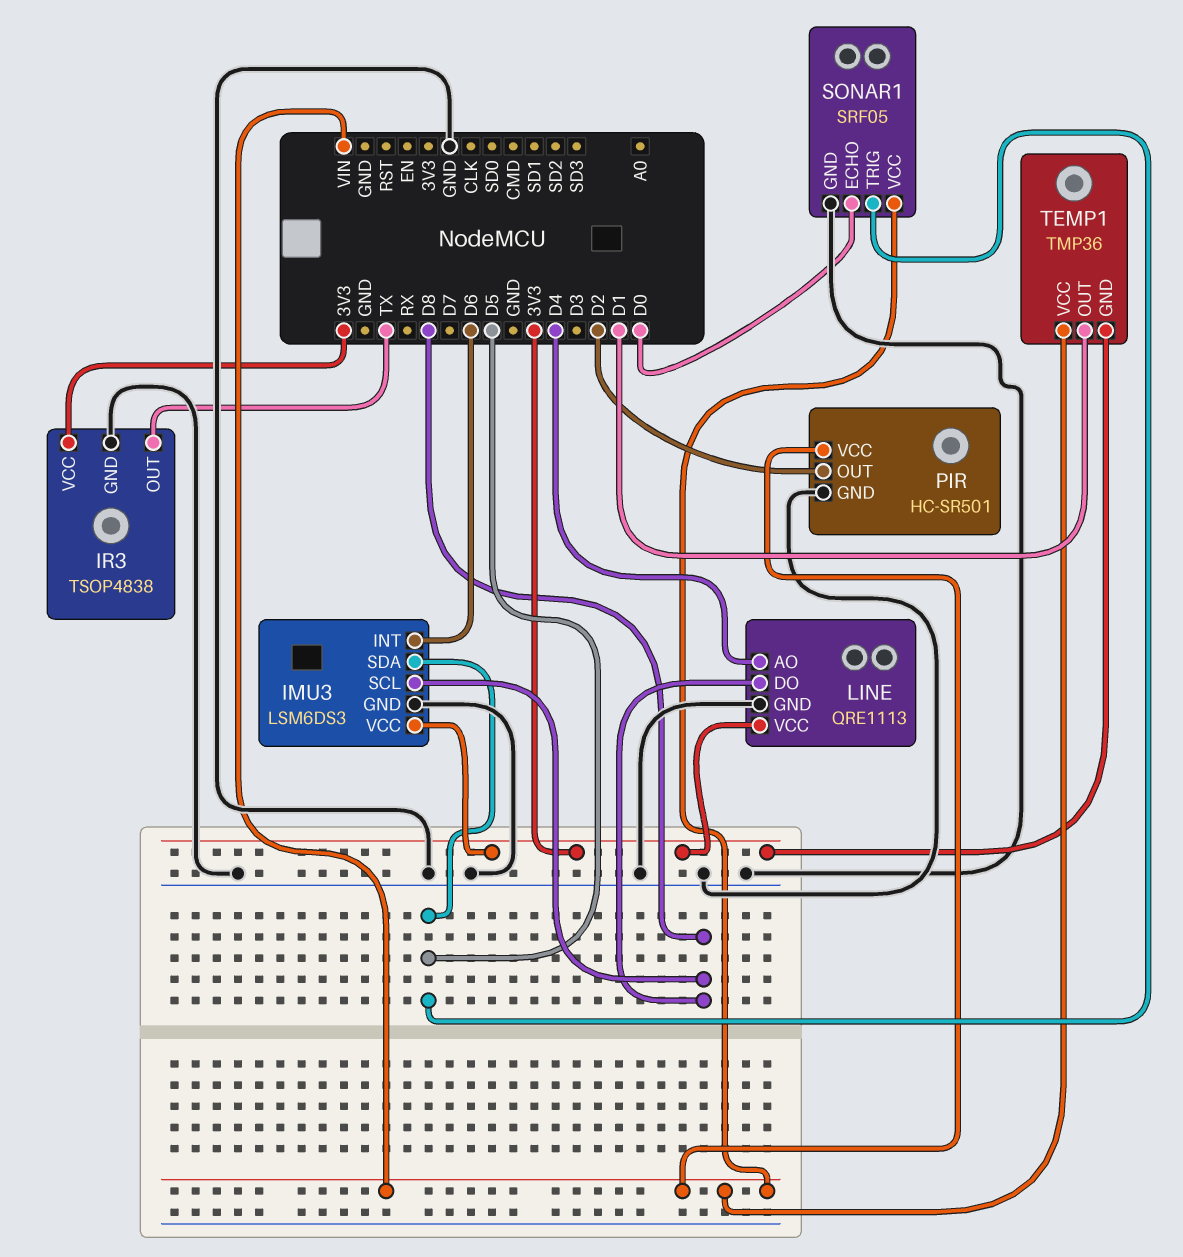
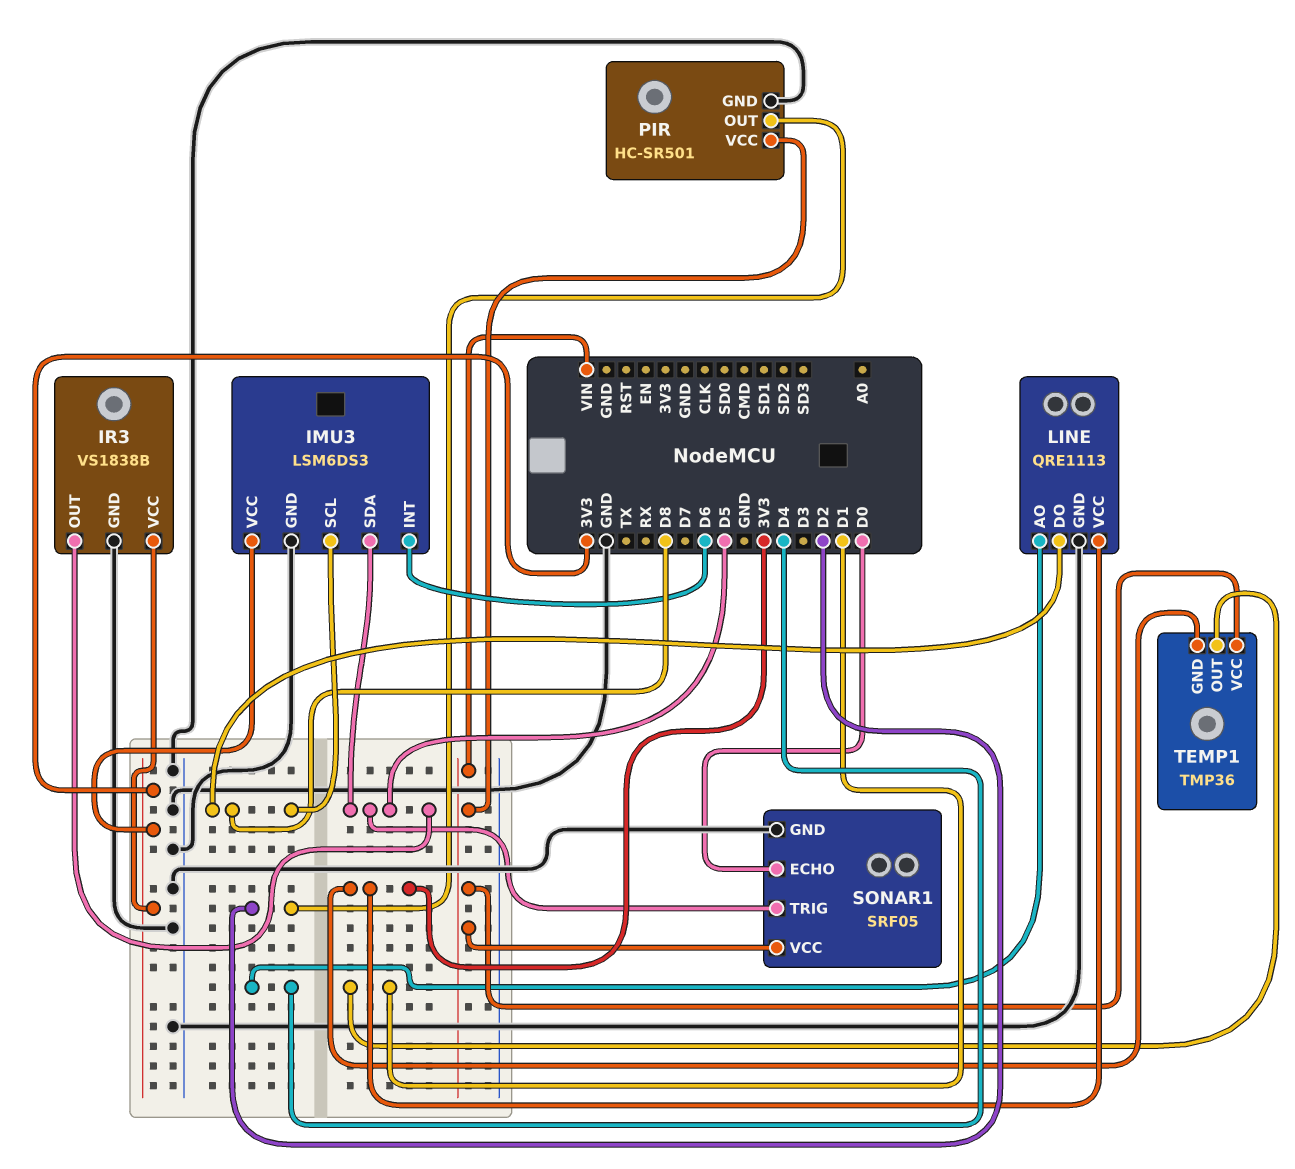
IR3: TSOP4838 -> VS1838B
IR3 pin OUT: TX -> D5

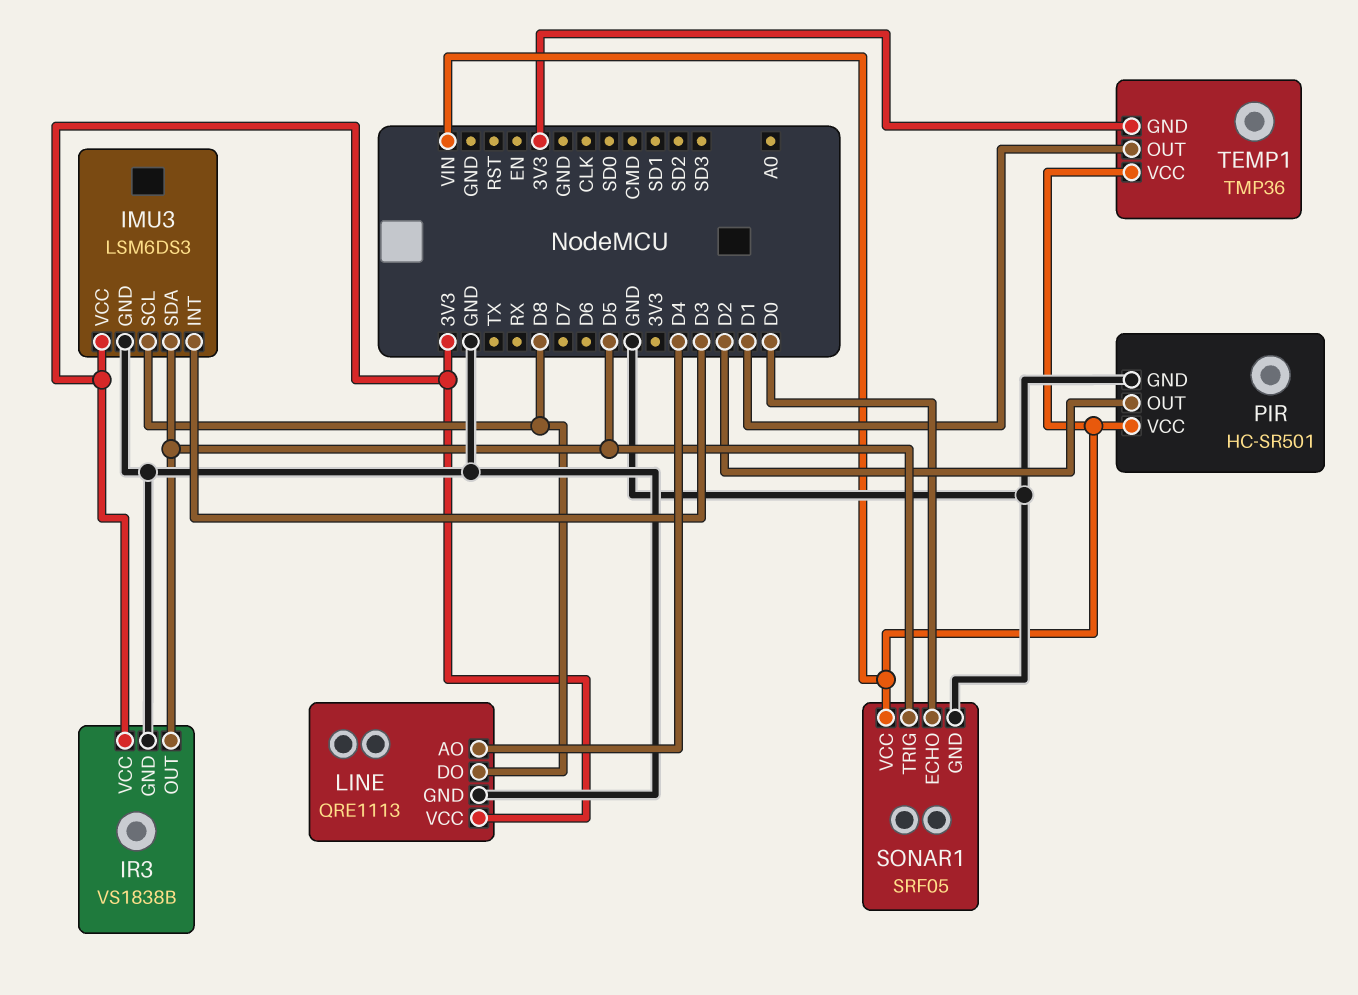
IMU3 pin INT: D6 -> D3

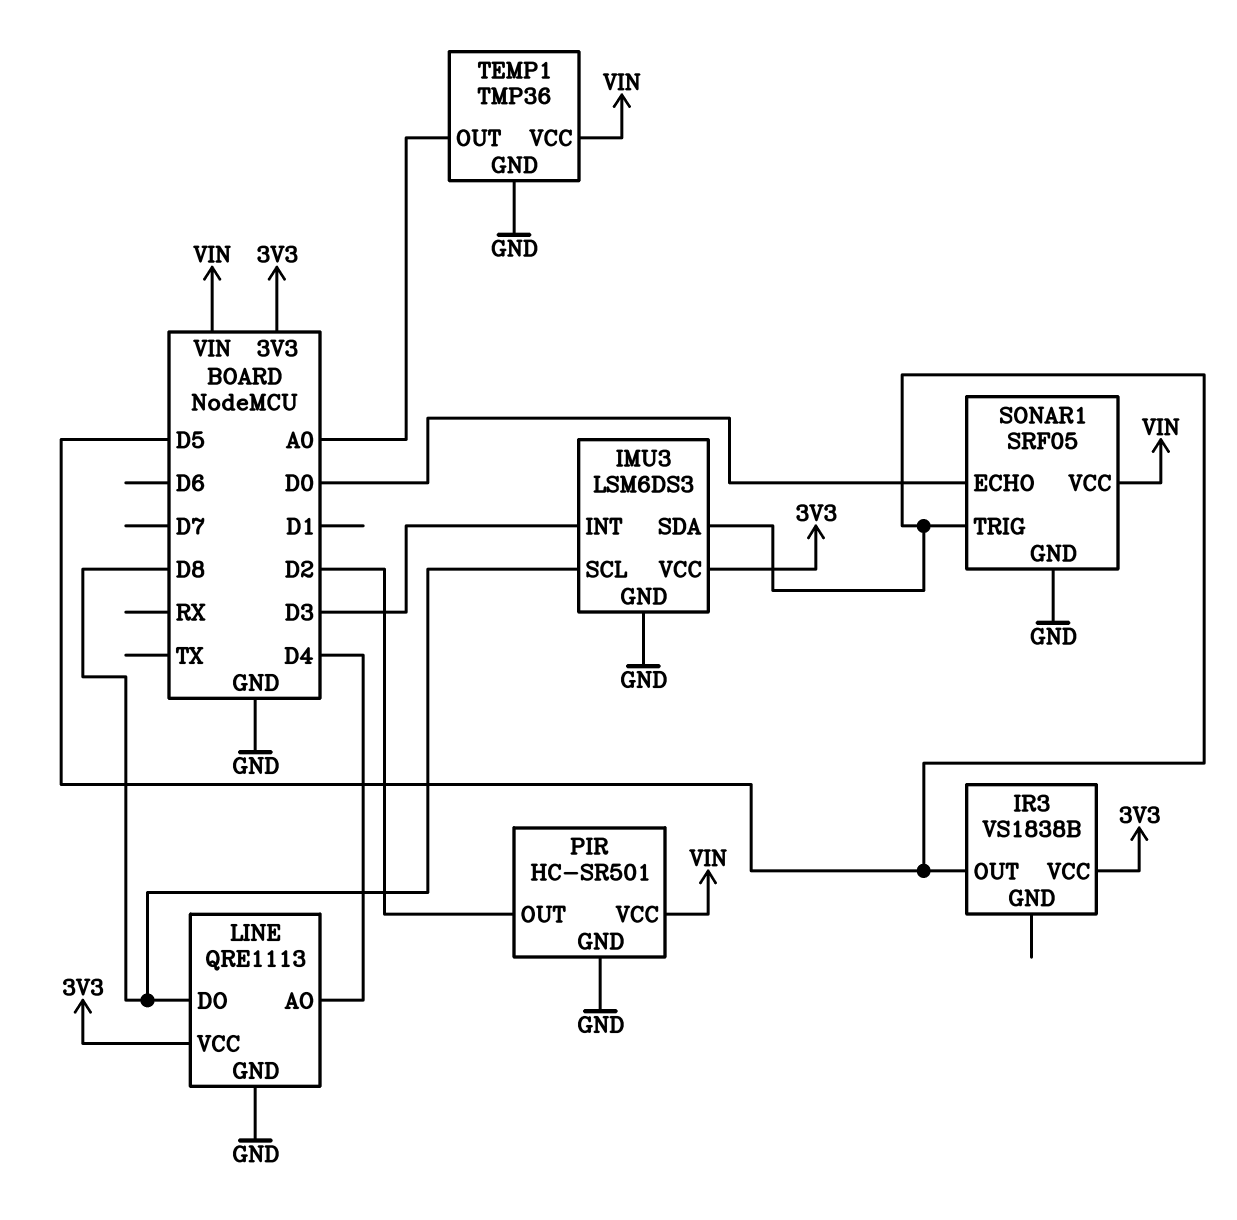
IR3 pin GND: GND -> none
TEMP1 pin GND: 3V3 -> GND
TEMP1 pin OUT: D1 -> A0

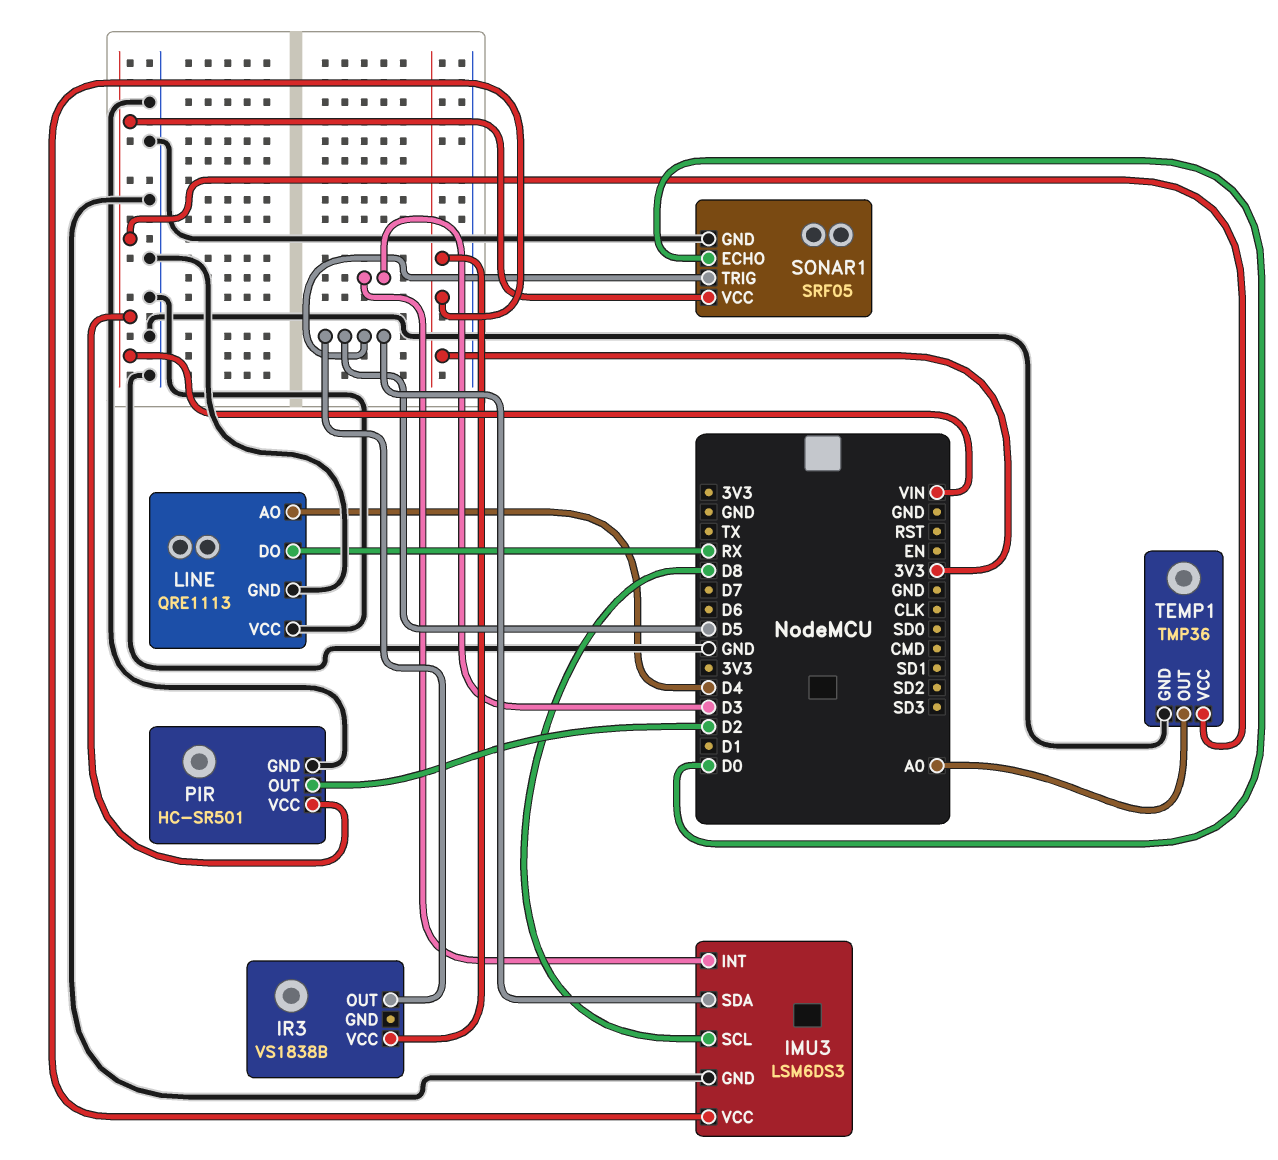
LINE pin DO: D8 -> RX
LINE pin VCC: 3V3 -> GND

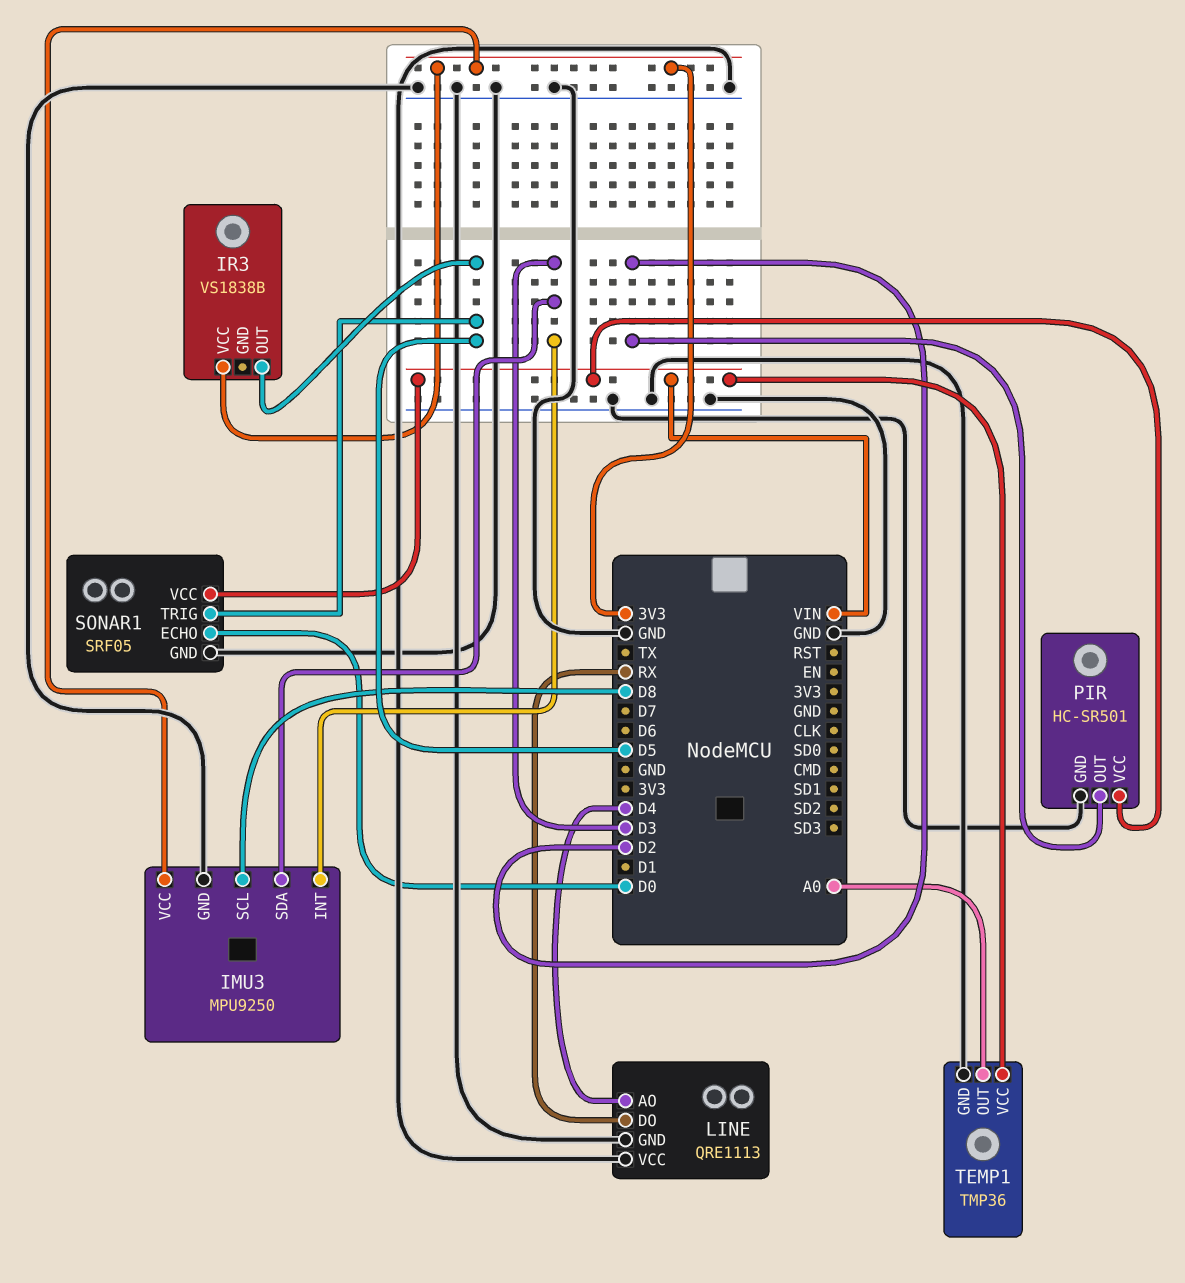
IMU3: LSM6DS3 -> MPU9250
IMU3 pin SDA: D5 -> D3

